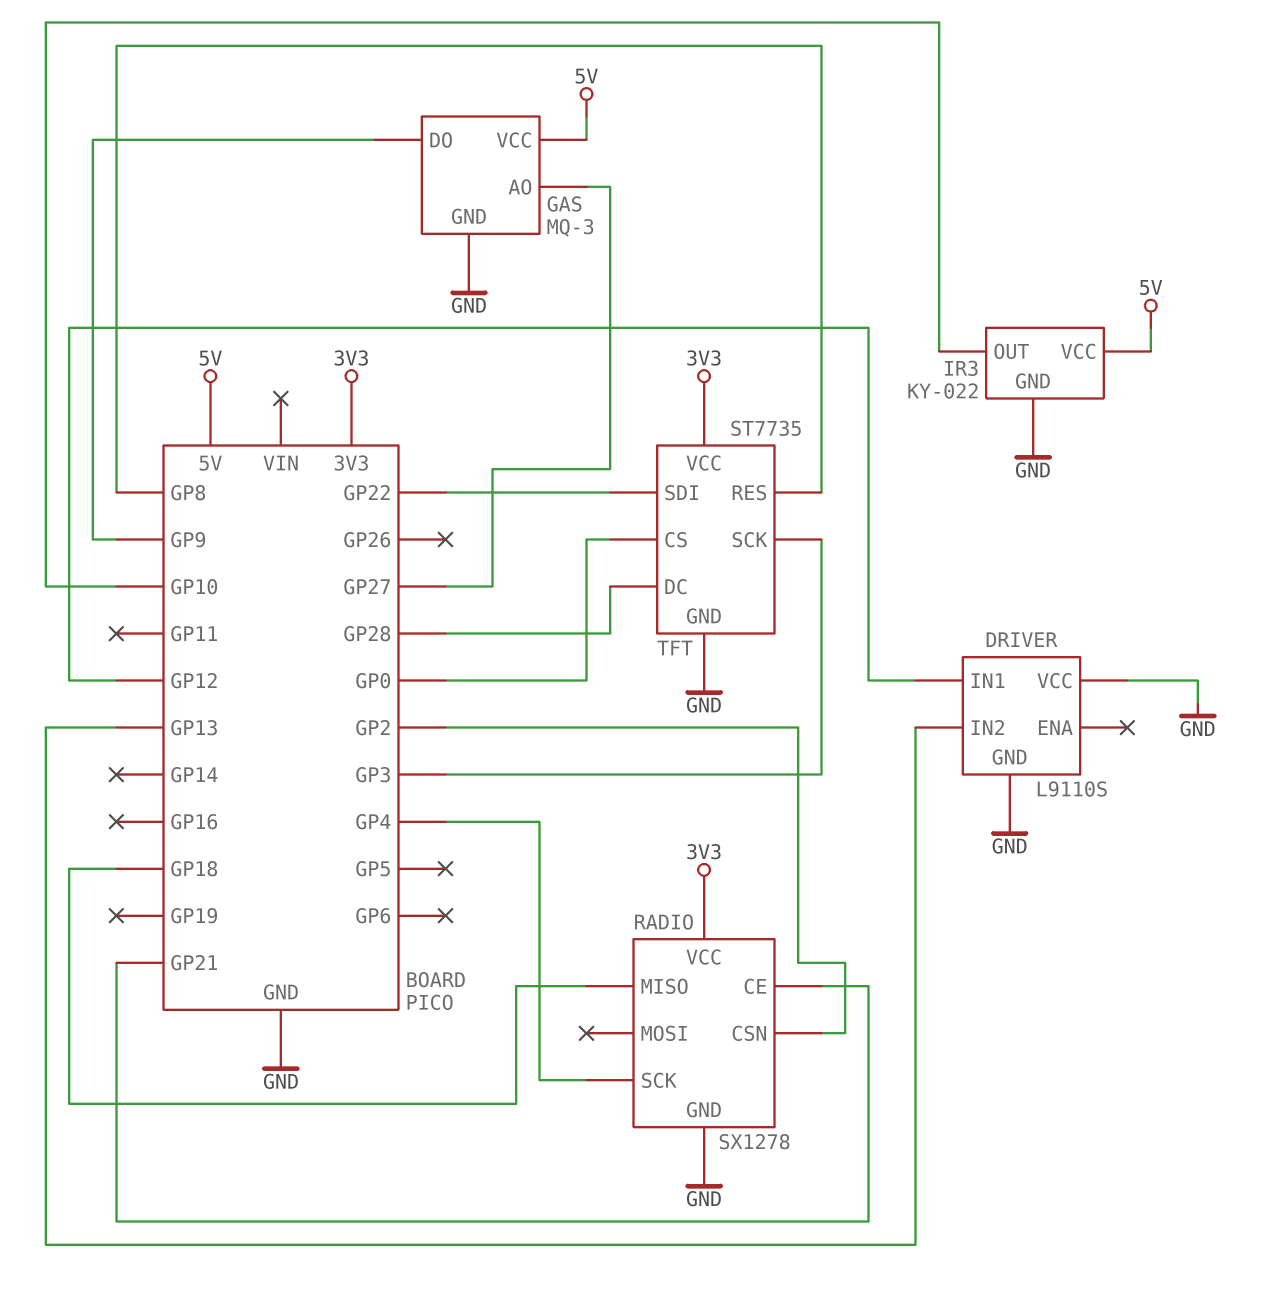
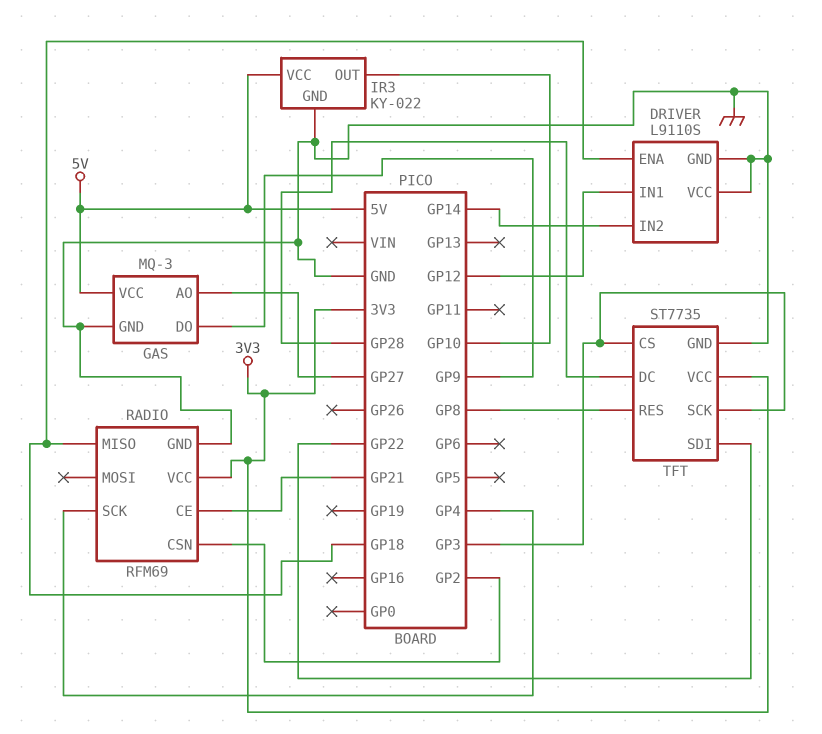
DRIVER pin ENA: none -> GP18
DRIVER pin IN2: GP13 -> GP14
RADIO: SX1278 -> RFM69
TFT pin CS: GP0 -> GP3

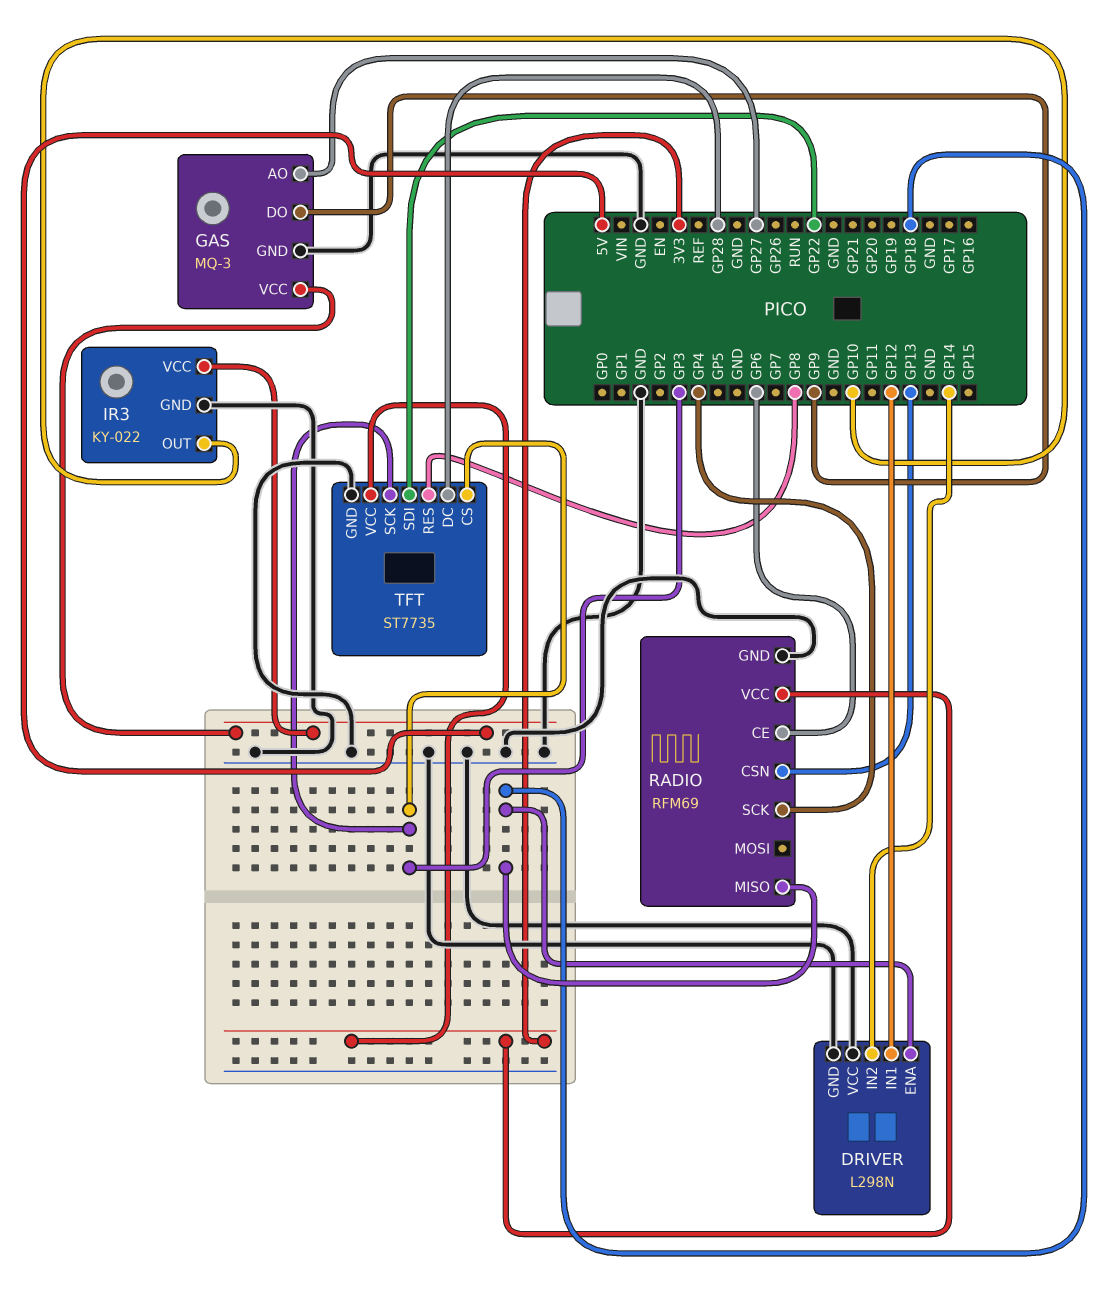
DRIVER: L9110S -> L298N
RADIO pin CE: GP21 -> GP6
RADIO pin CSN: GP2 -> GP13

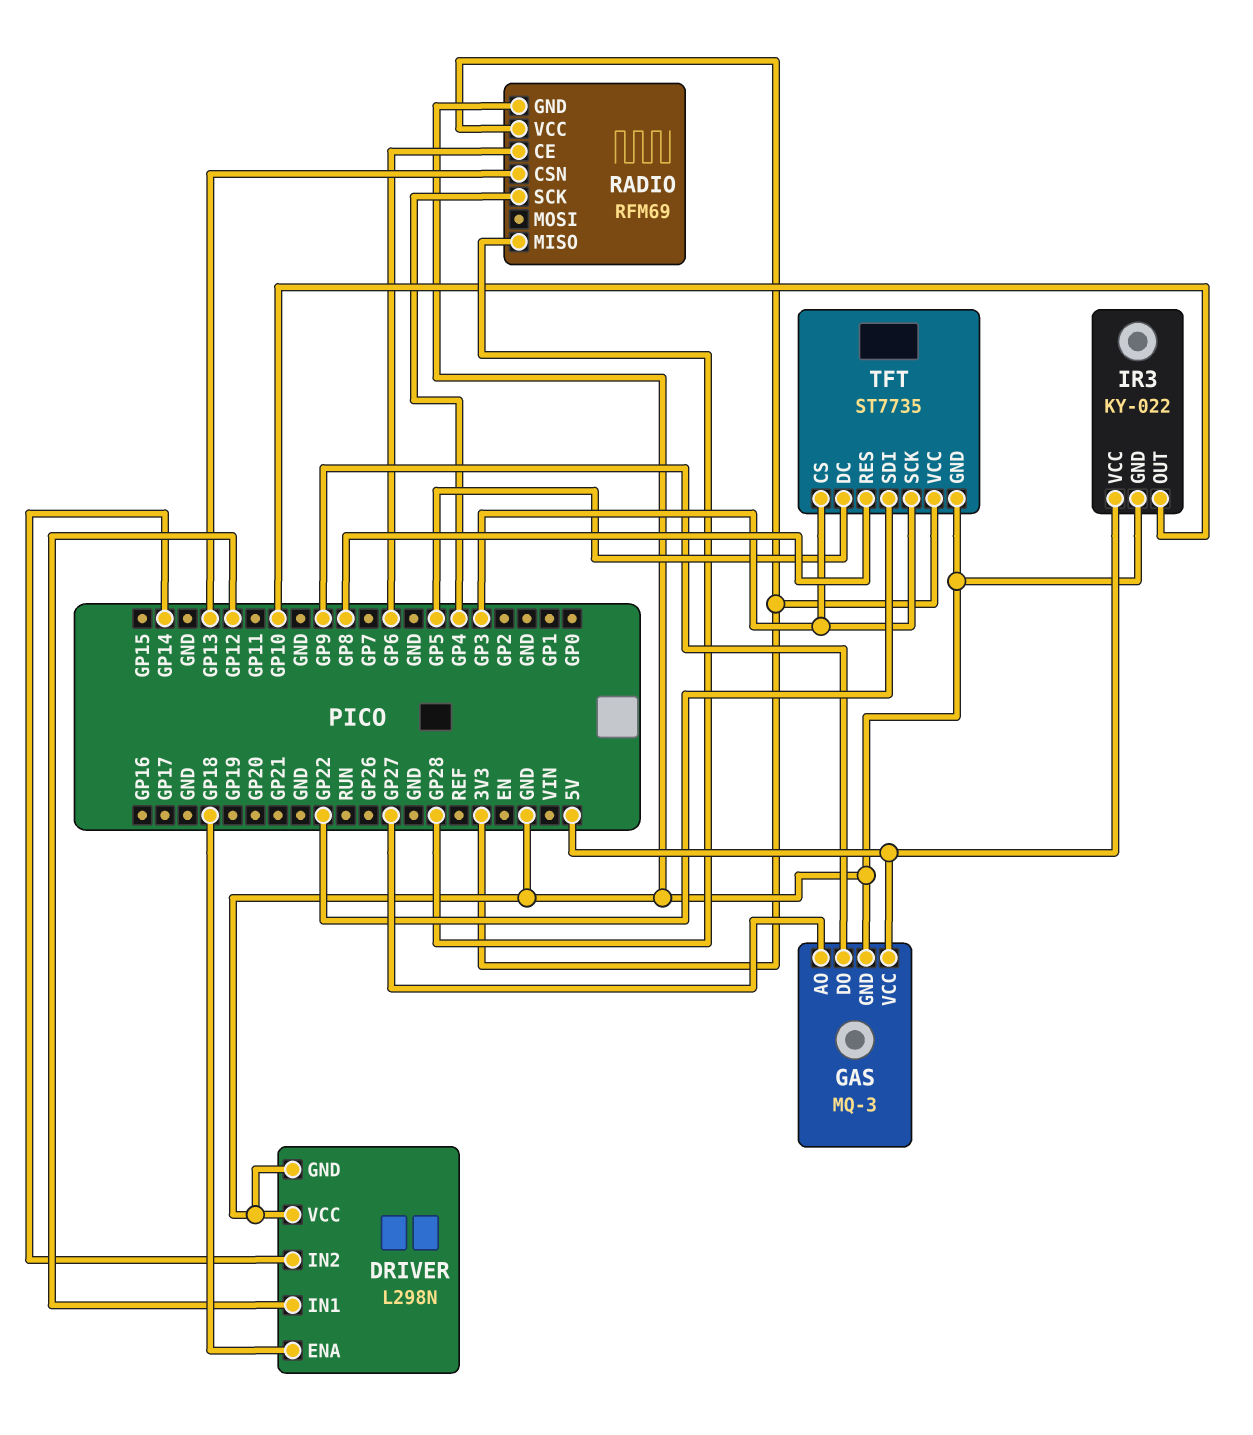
RADIO pin MISO: GP18 -> GP28
TFT pin DC: GP28 -> GP5

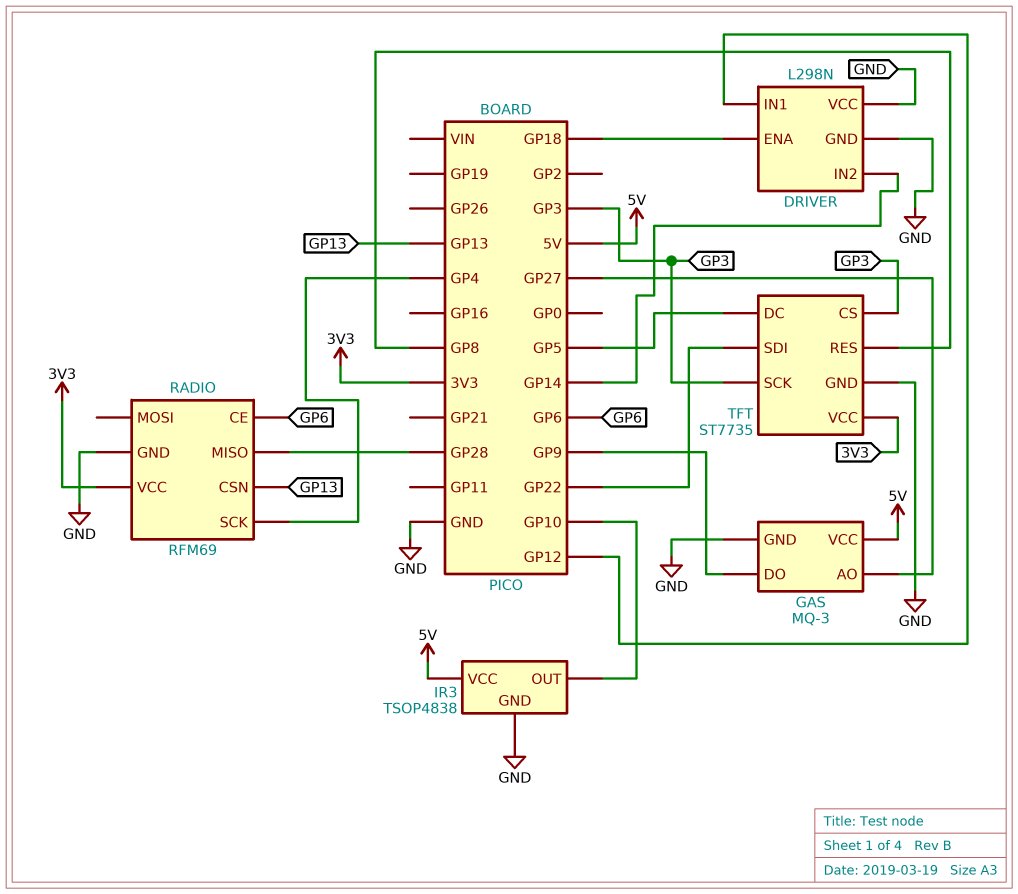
IR3: KY-022 -> TSOP4838

